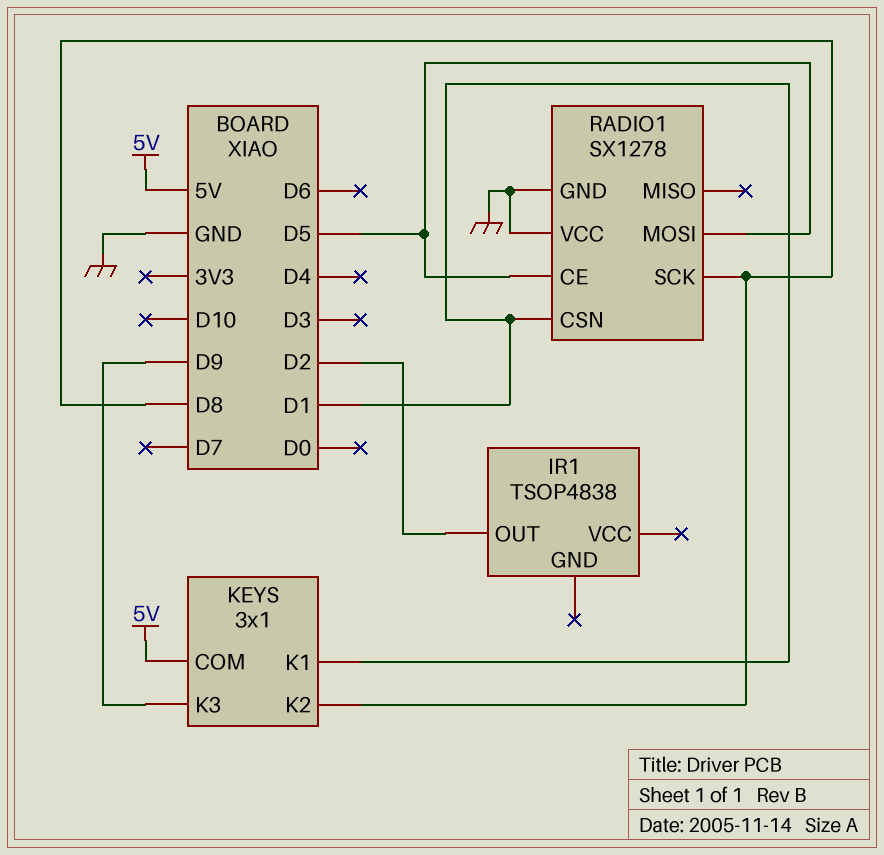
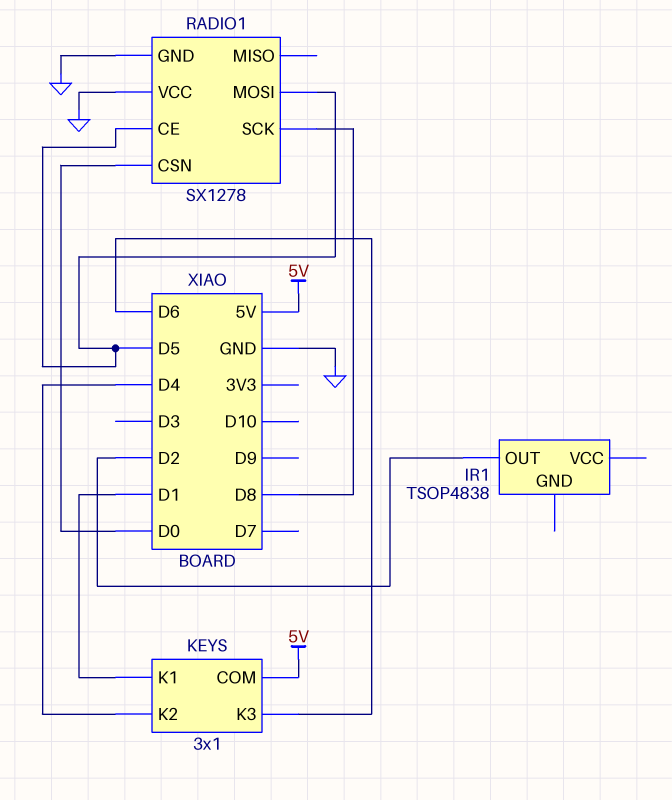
KEYS pin K2: D8 -> D4
KEYS pin K3: D9 -> D6
RADIO1 pin CSN: D1 -> D0

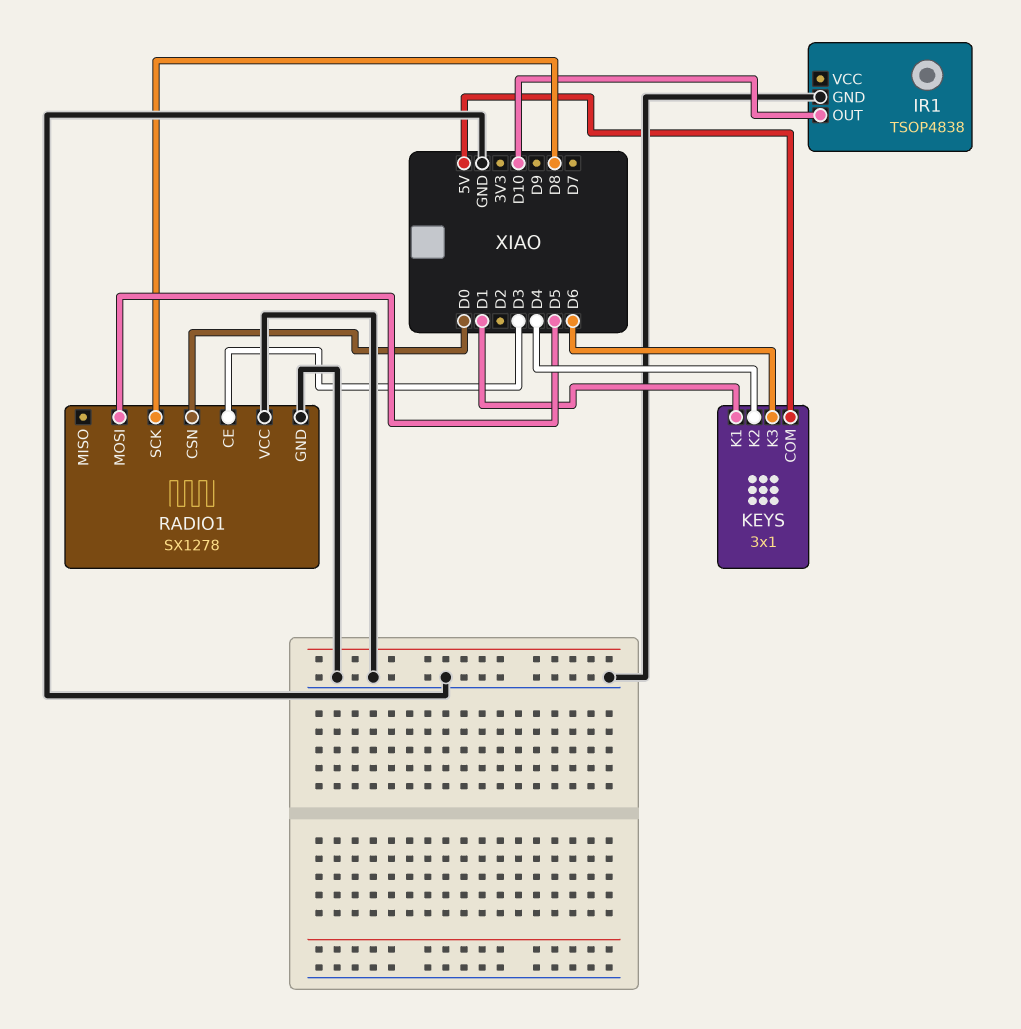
IR1 pin GND: none -> GND
IR1 pin OUT: D2 -> D10
RADIO1 pin CE: D5 -> D3

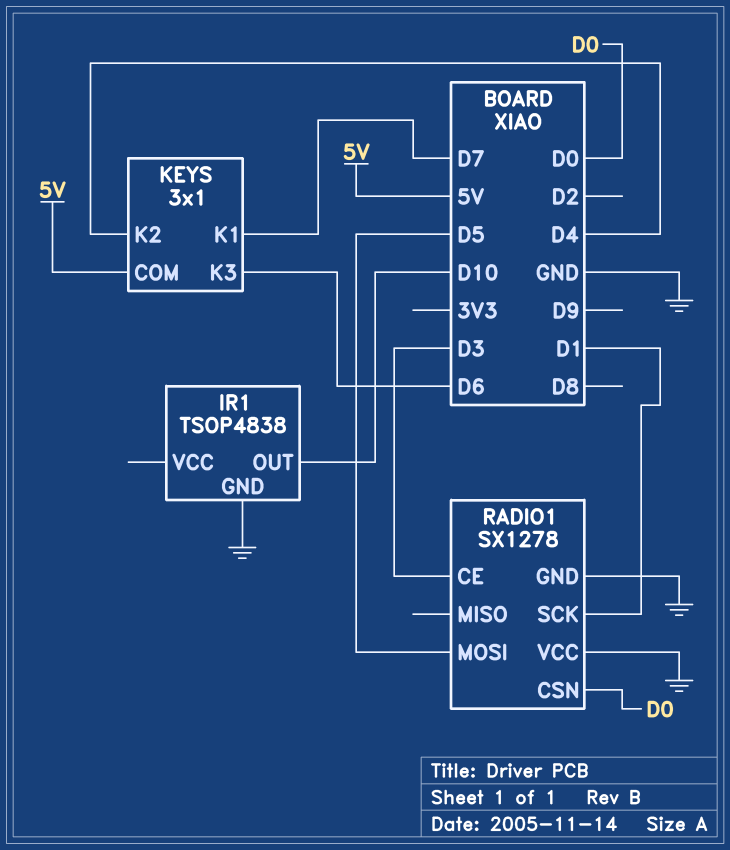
KEYS pin K1: D1 -> D7
RADIO1 pin SCK: D8 -> D1

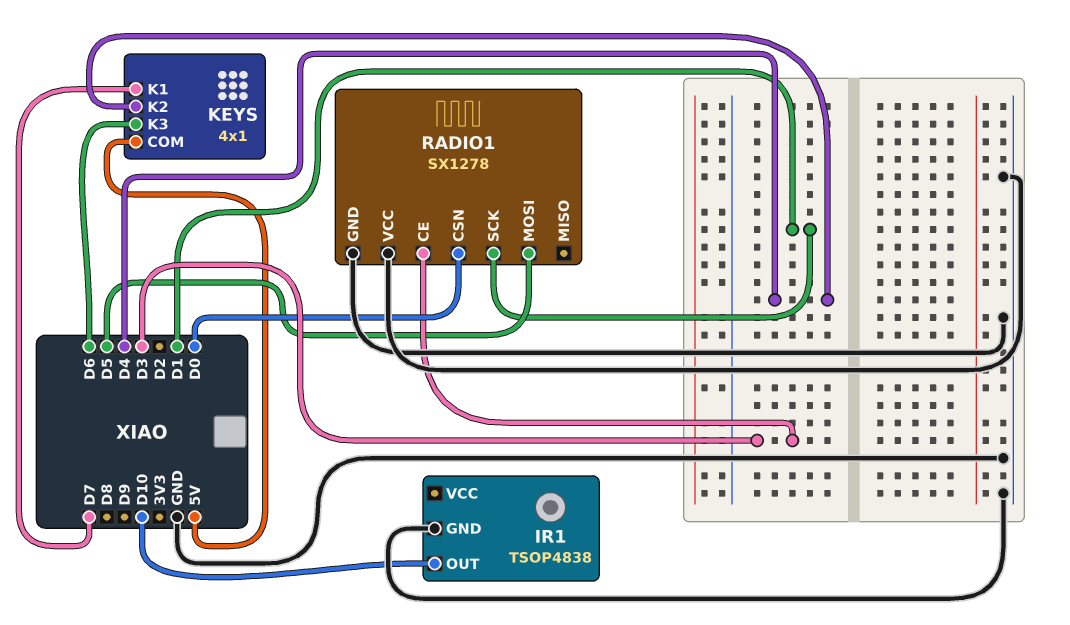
KEYS: 3x1 -> 4x1

